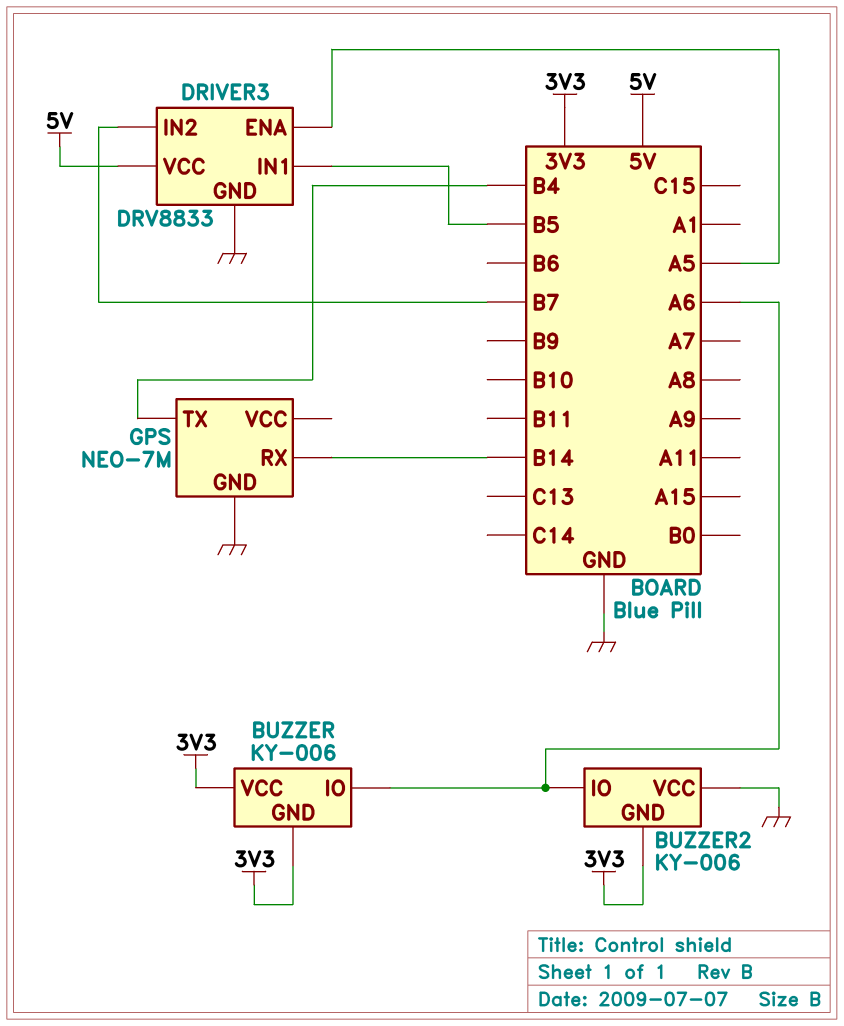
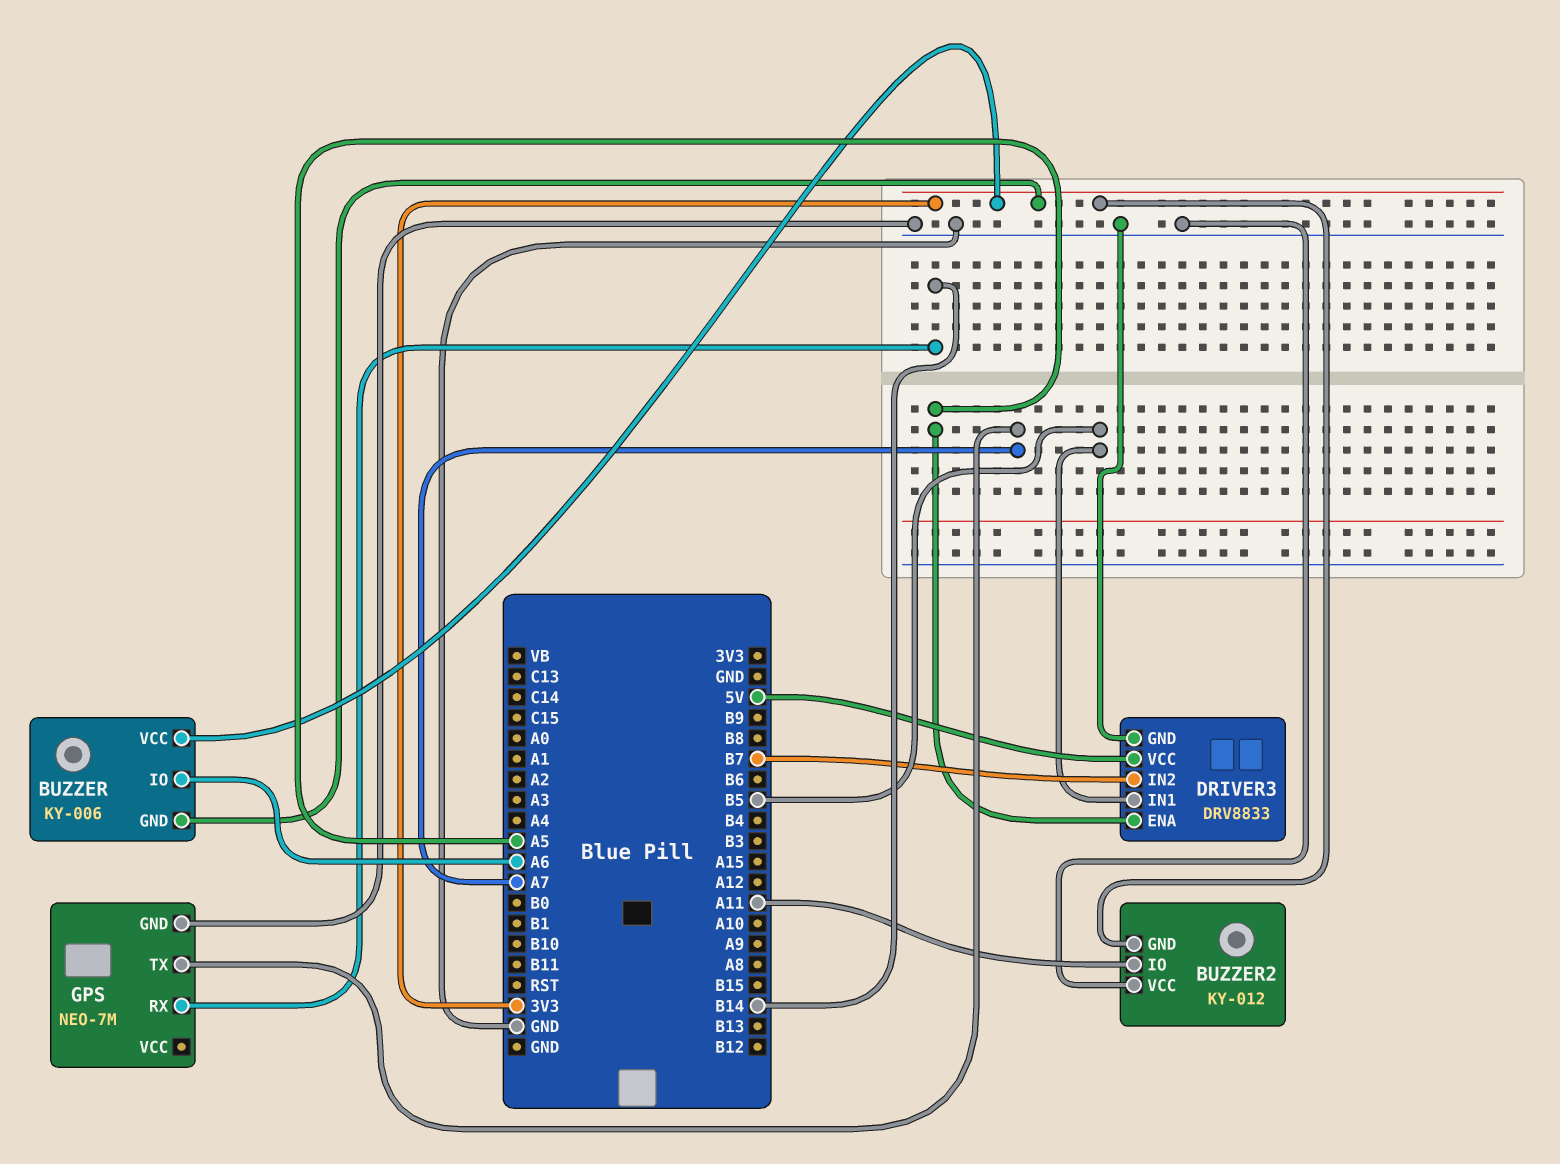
BUZZER2: KY-006 -> KY-012
BUZZER2 pin IO: A6 -> A11
GPS pin TX: B4 -> A7

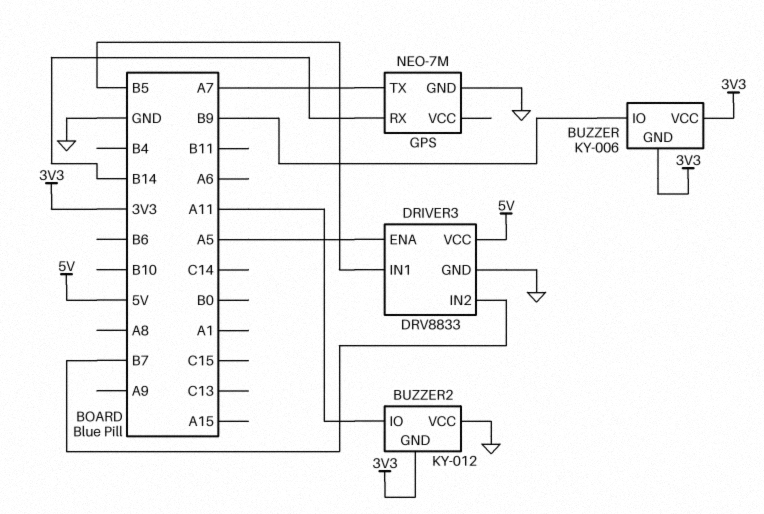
BUZZER pin IO: A6 -> B9

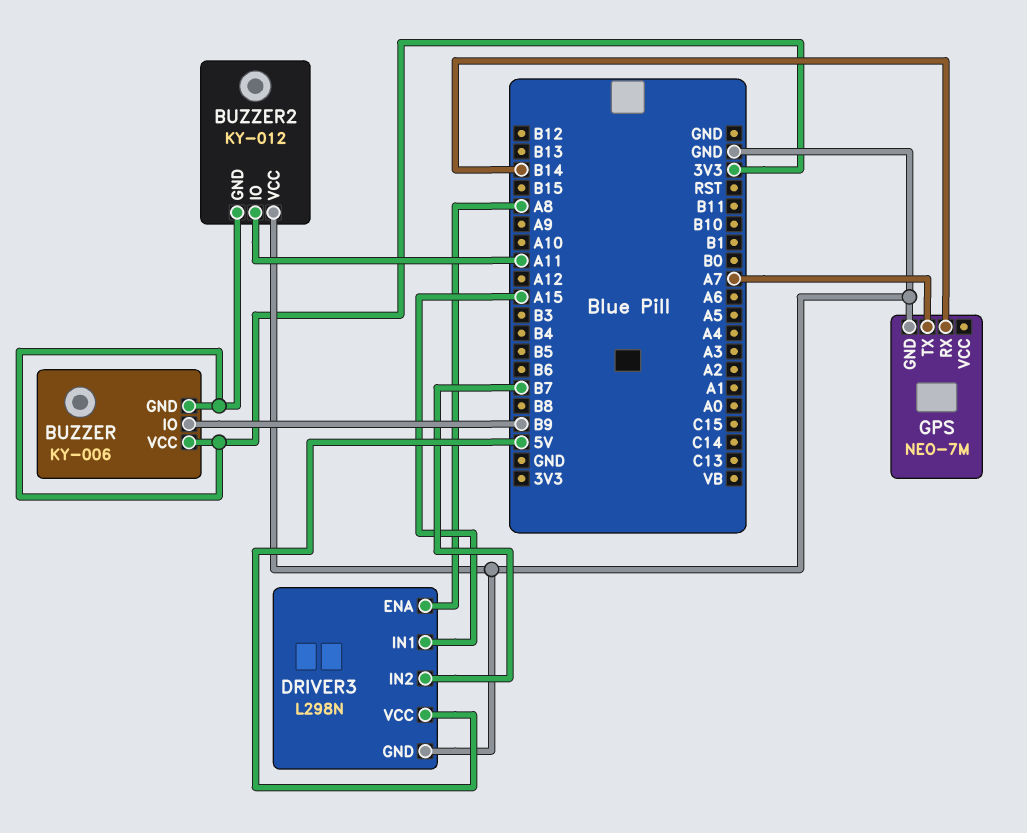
DRIVER3: DRV8833 -> L298N
DRIVER3 pin ENA: A5 -> A8
DRIVER3 pin IN1: B5 -> A15

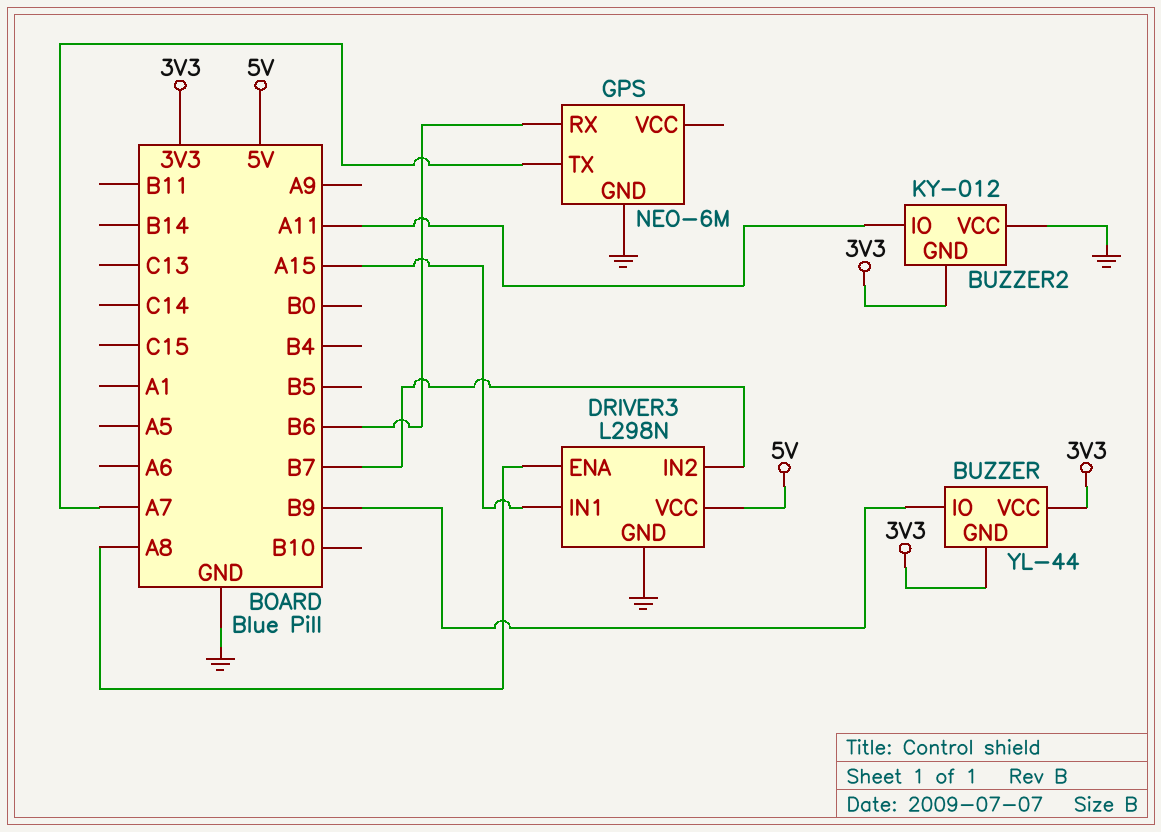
BUZZER: KY-006 -> YL-44
GPS: NEO-7M -> NEO-6M
GPS pin RX: B14 -> B6

